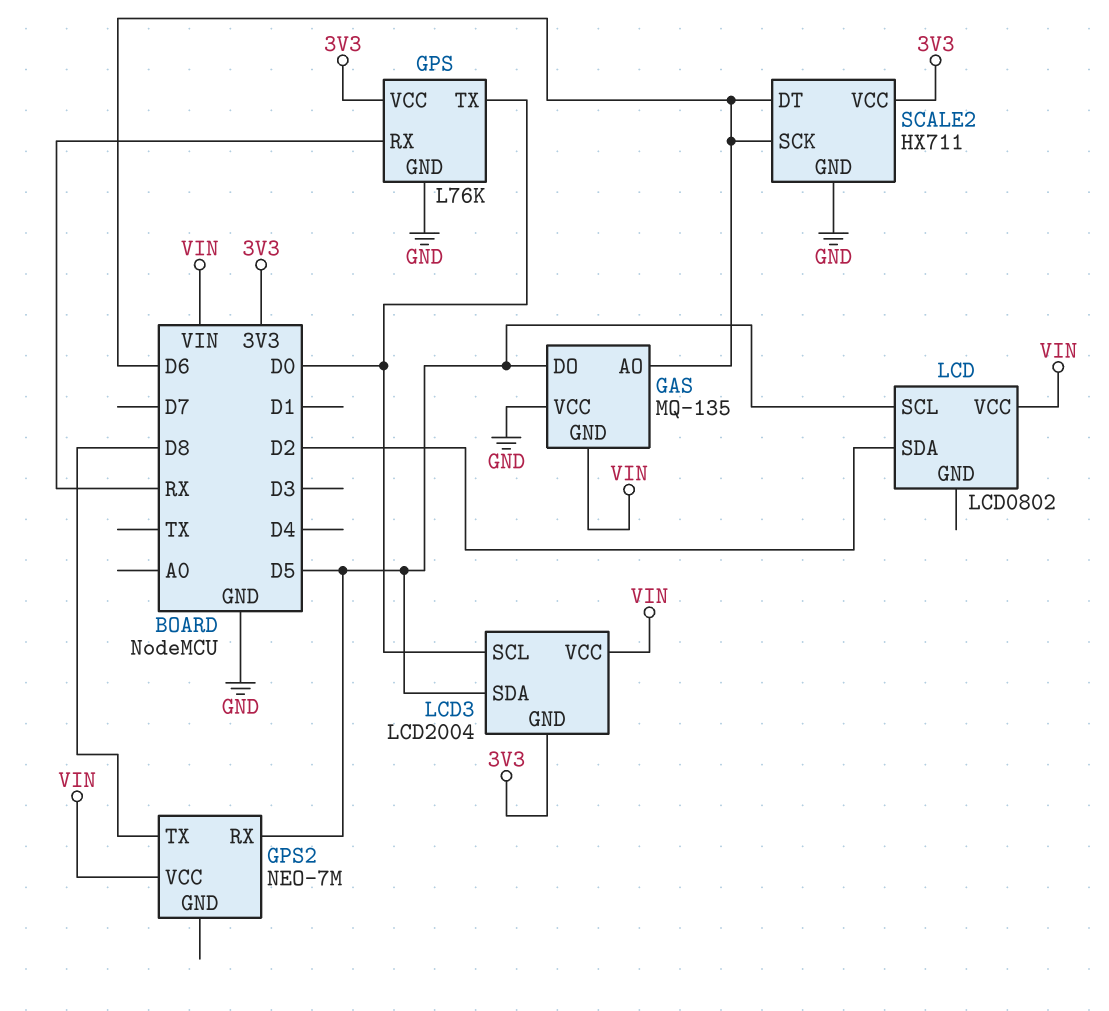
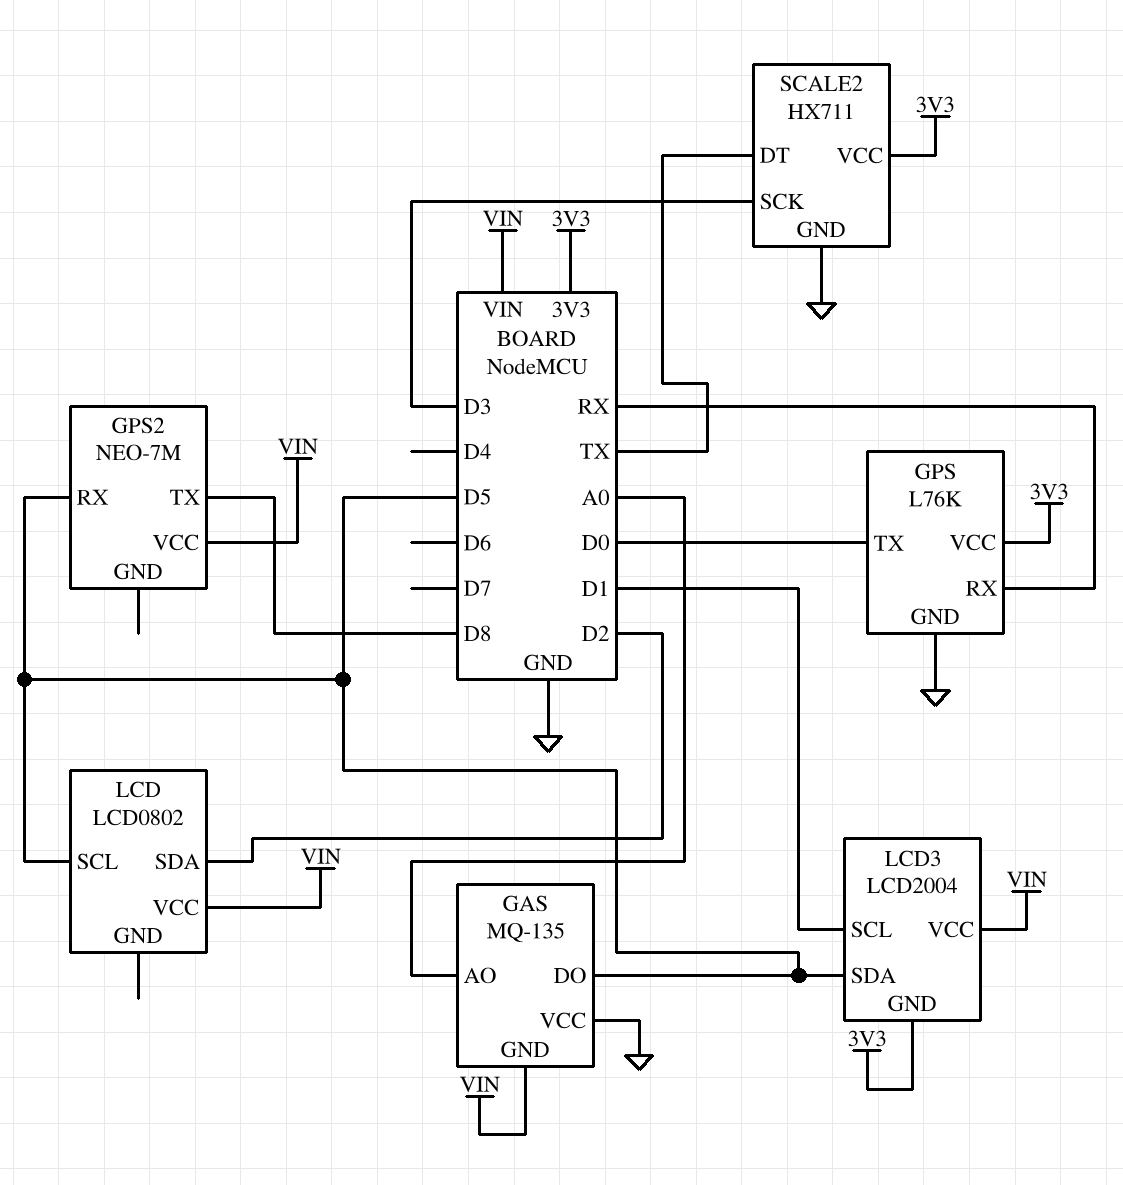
GAS pin AO: D6 -> A0
LCD3 pin SCL: D0 -> D1
SCALE2 pin DT: D6 -> TX
SCALE2 pin SCK: D6 -> D3

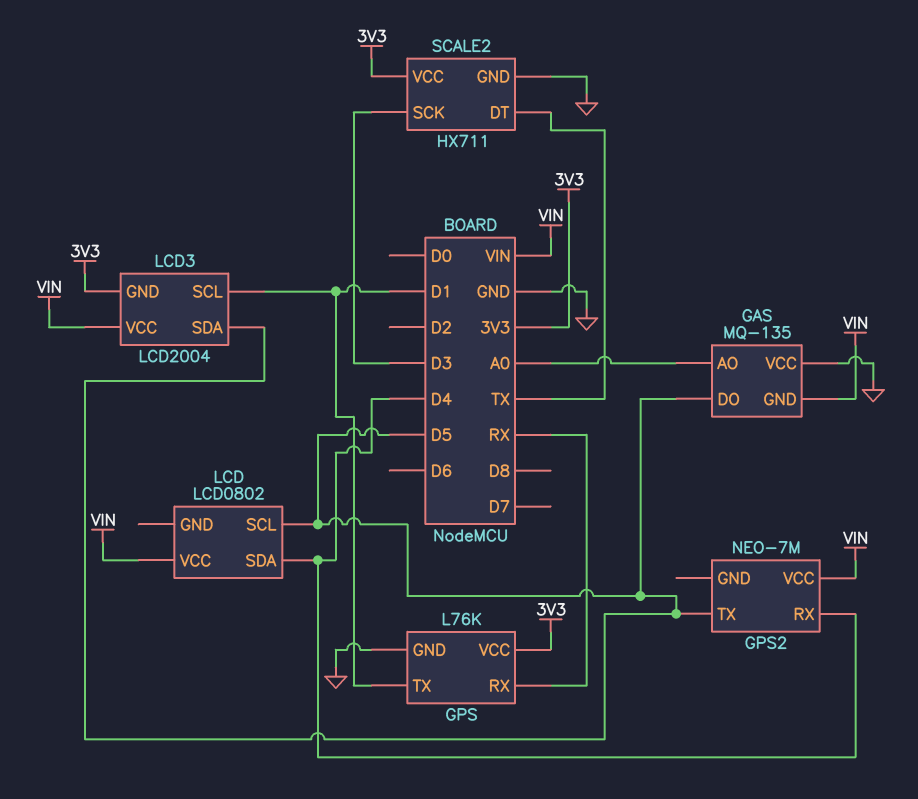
GPS pin TX: D0 -> D1
GPS2 pin RX: D5 -> D4
GPS2 pin TX: D8 -> D5
LCD pin SDA: D2 -> D4

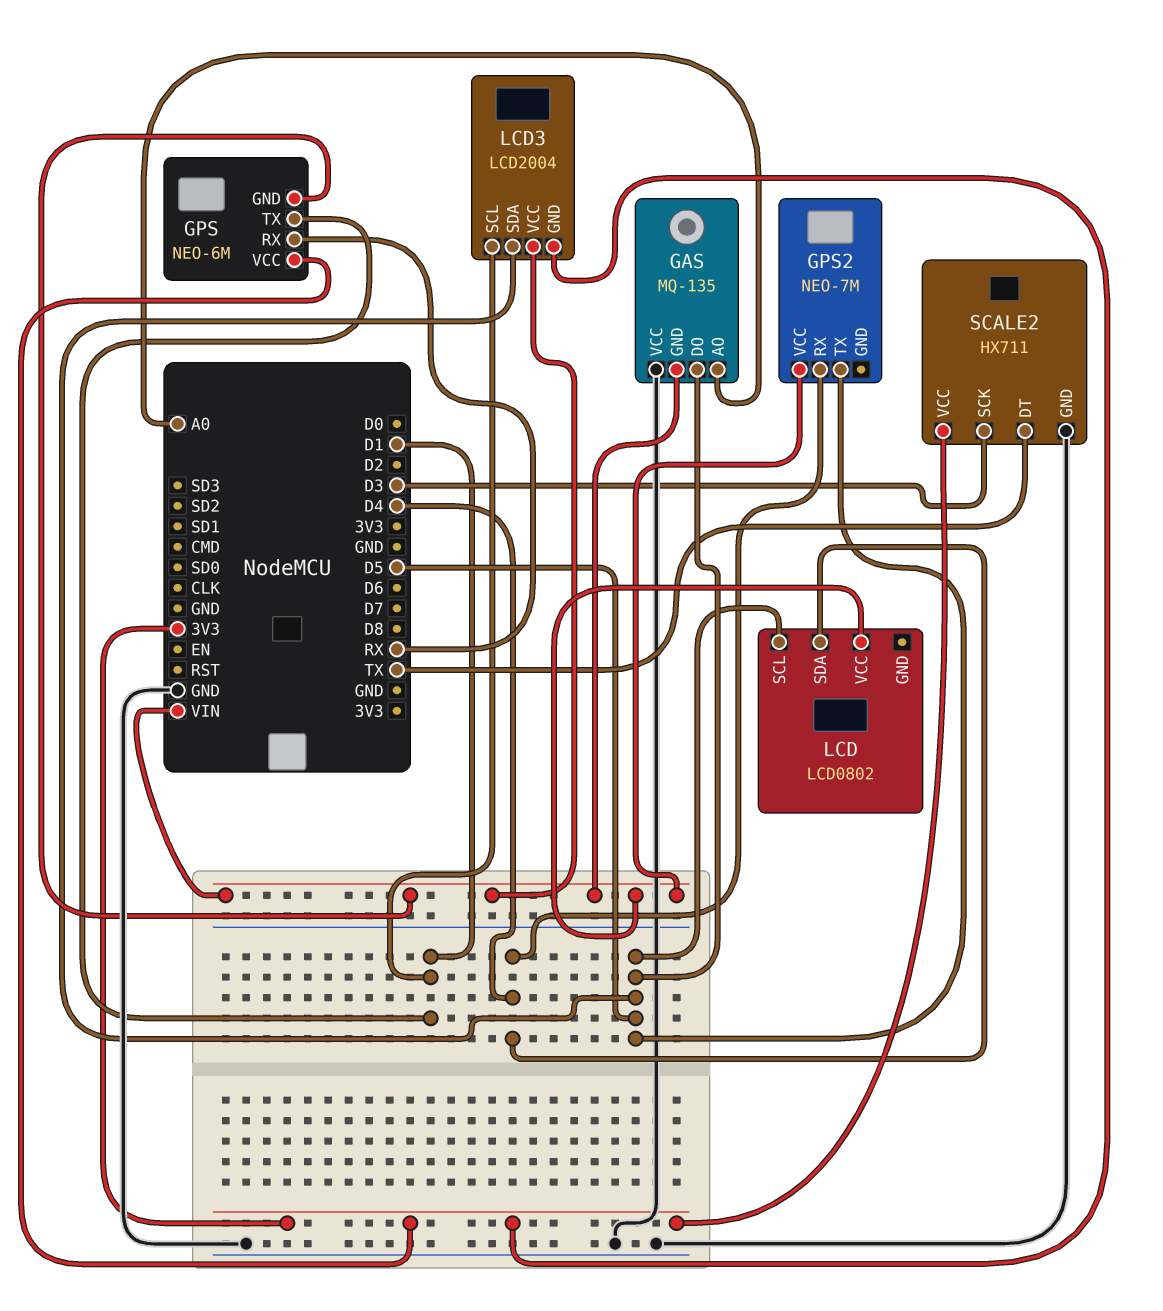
GPS: L76K -> NEO-6M
GPS pin GND: GND -> VIN

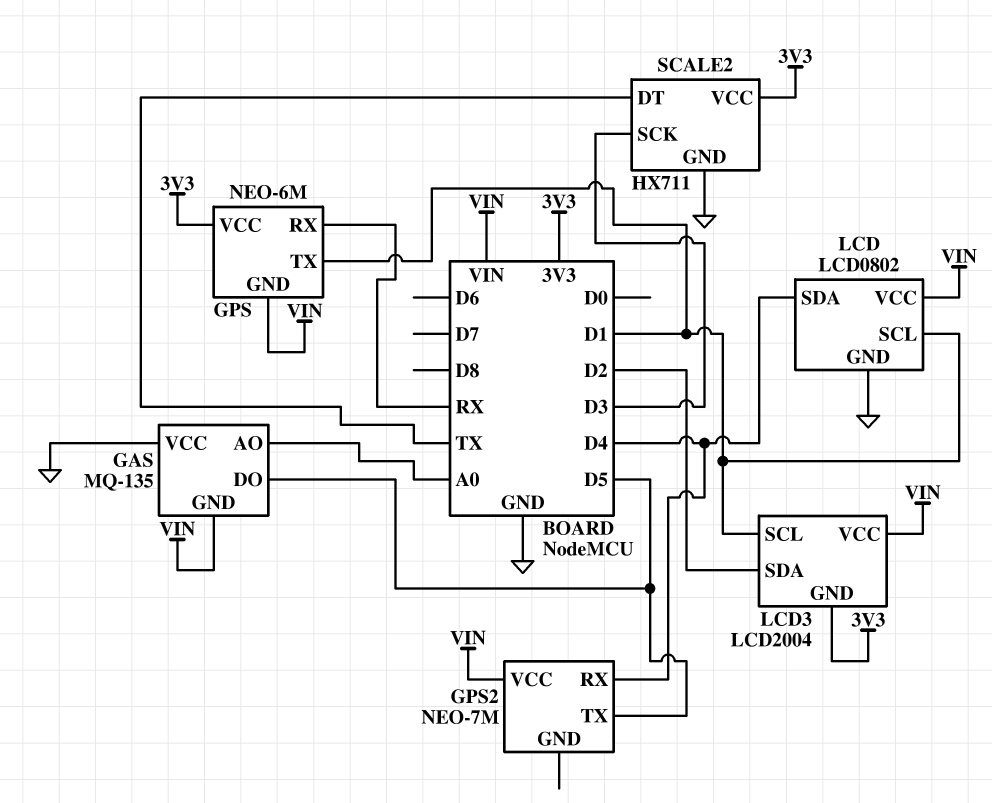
LCD pin GND: none -> GND
LCD pin SCL: D5 -> D1
LCD3 pin SDA: D5 -> D2

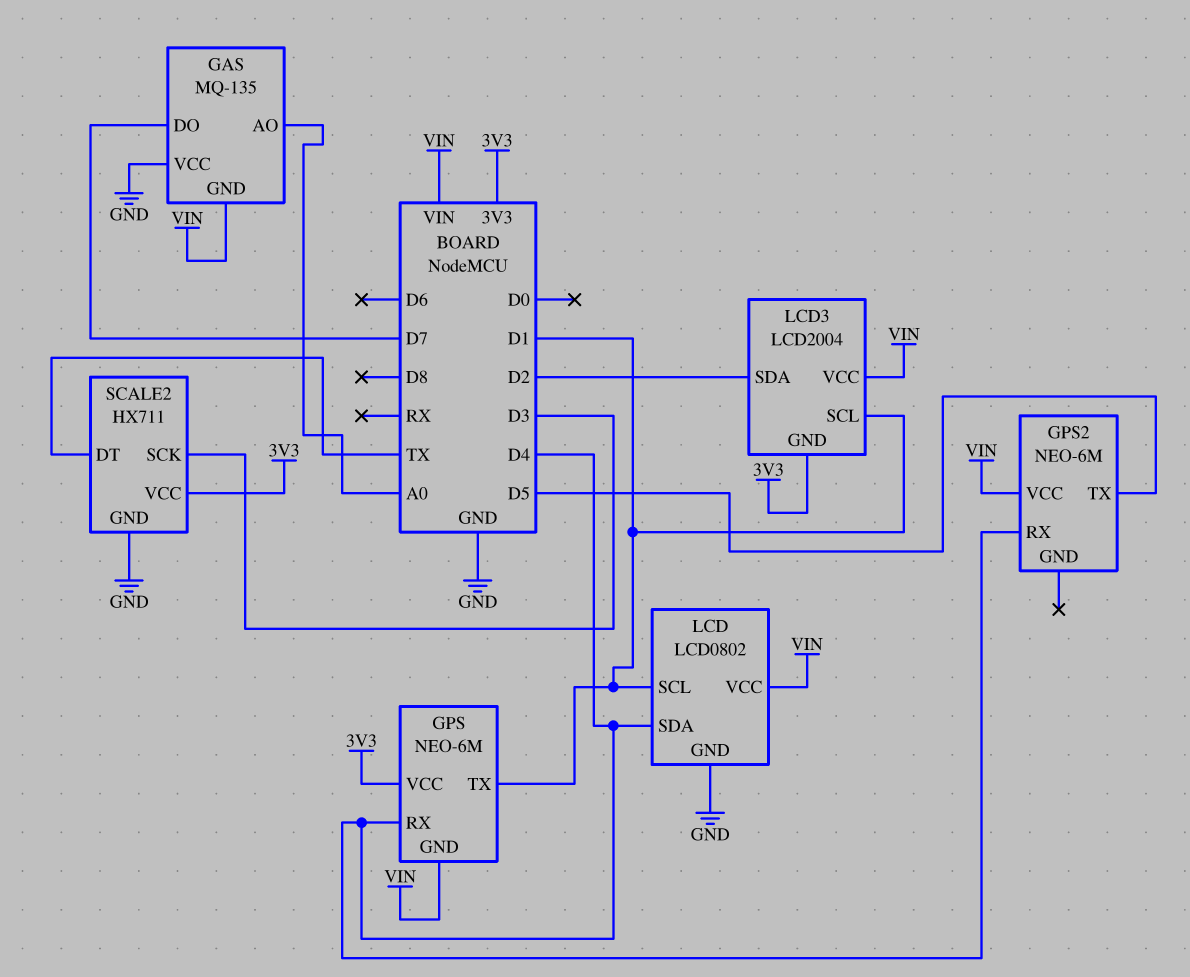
GAS pin DO: D5 -> D7
GPS pin RX: RX -> D4
GPS2: NEO-7M -> NEO-6M

